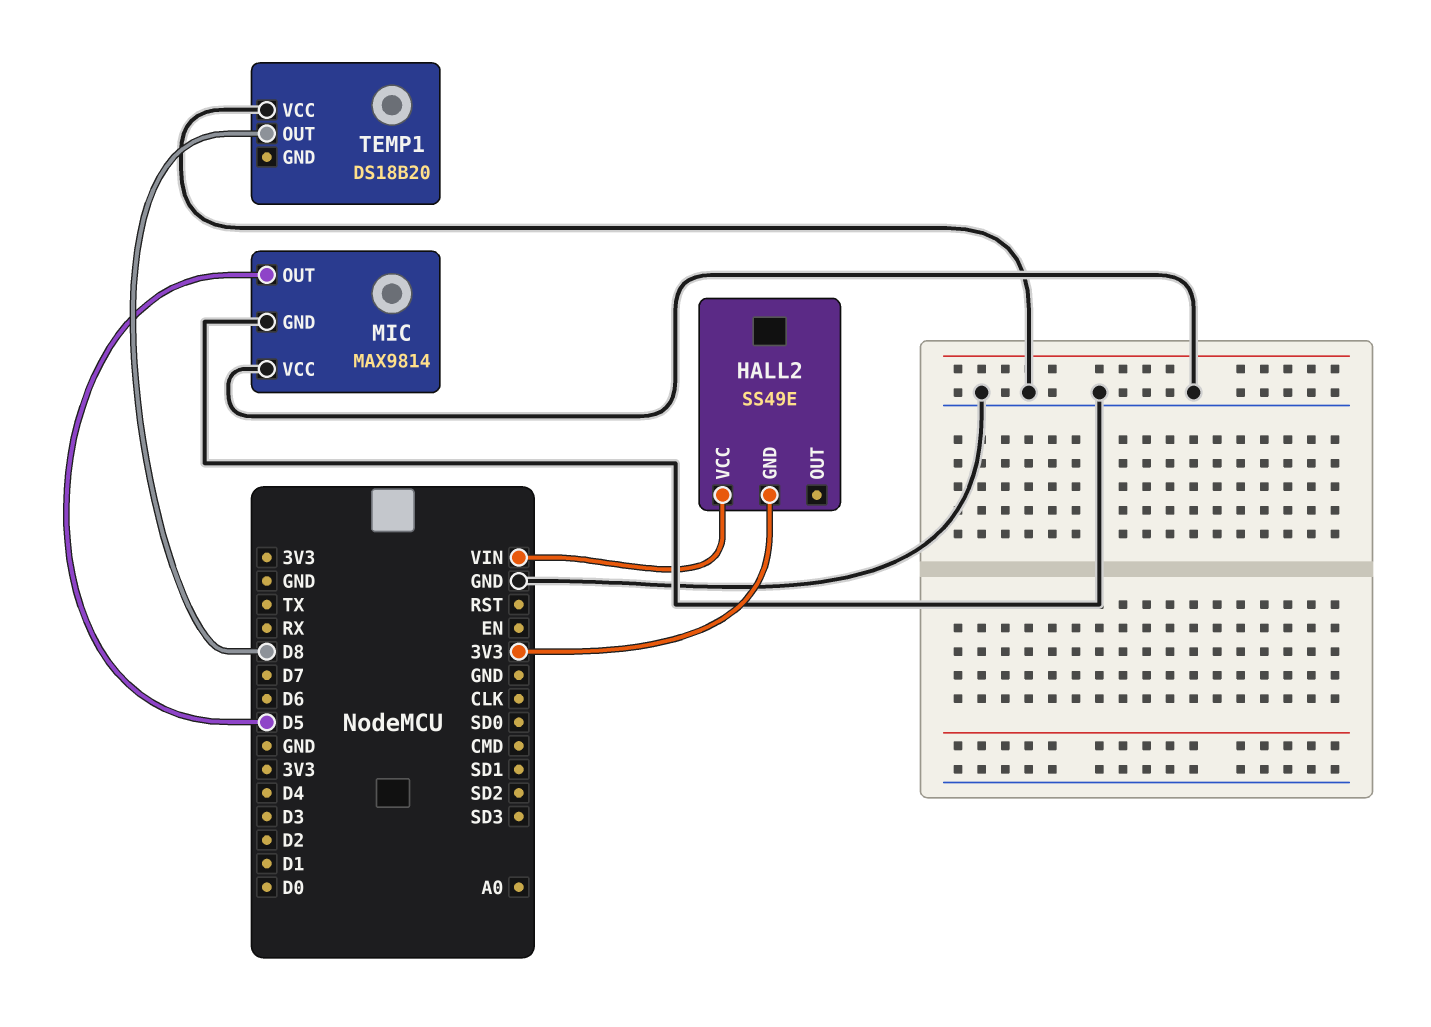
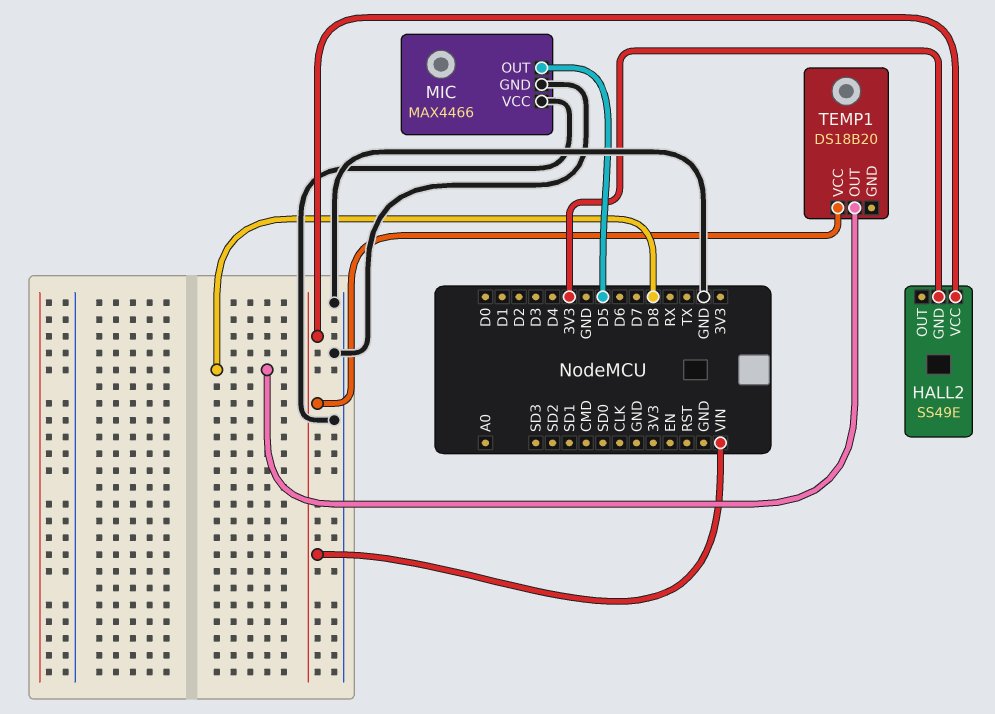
MIC: MAX9814 -> MAX4466
TEMP1 pin VCC: GND -> VIN

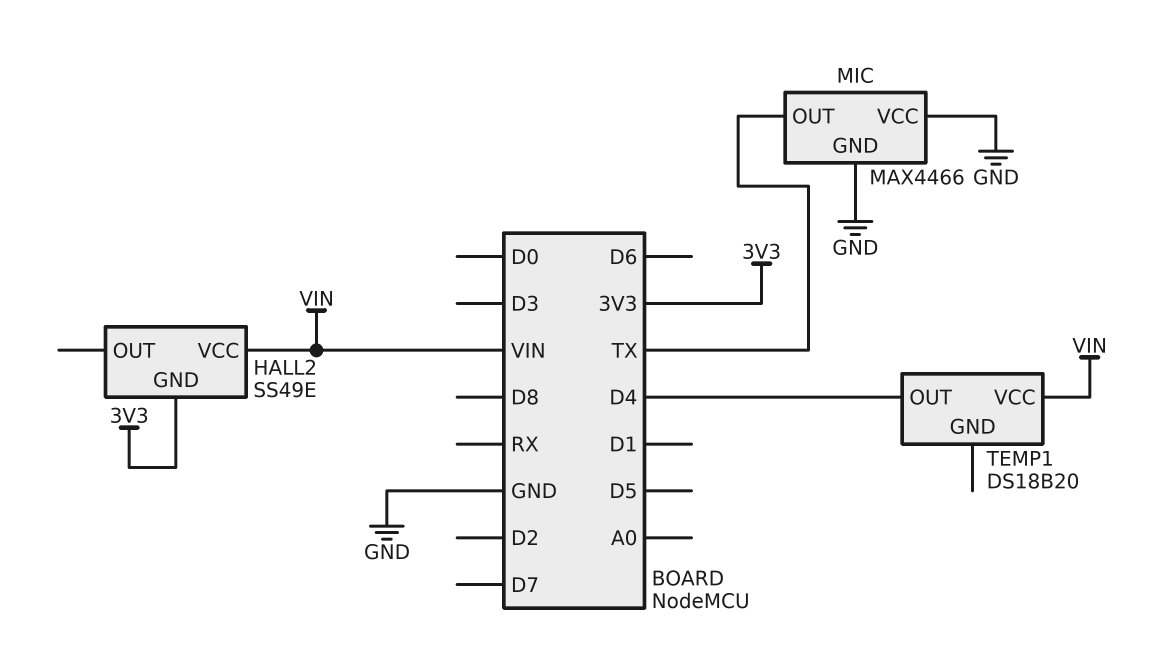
MIC pin OUT: D5 -> TX
TEMP1 pin OUT: D8 -> D4

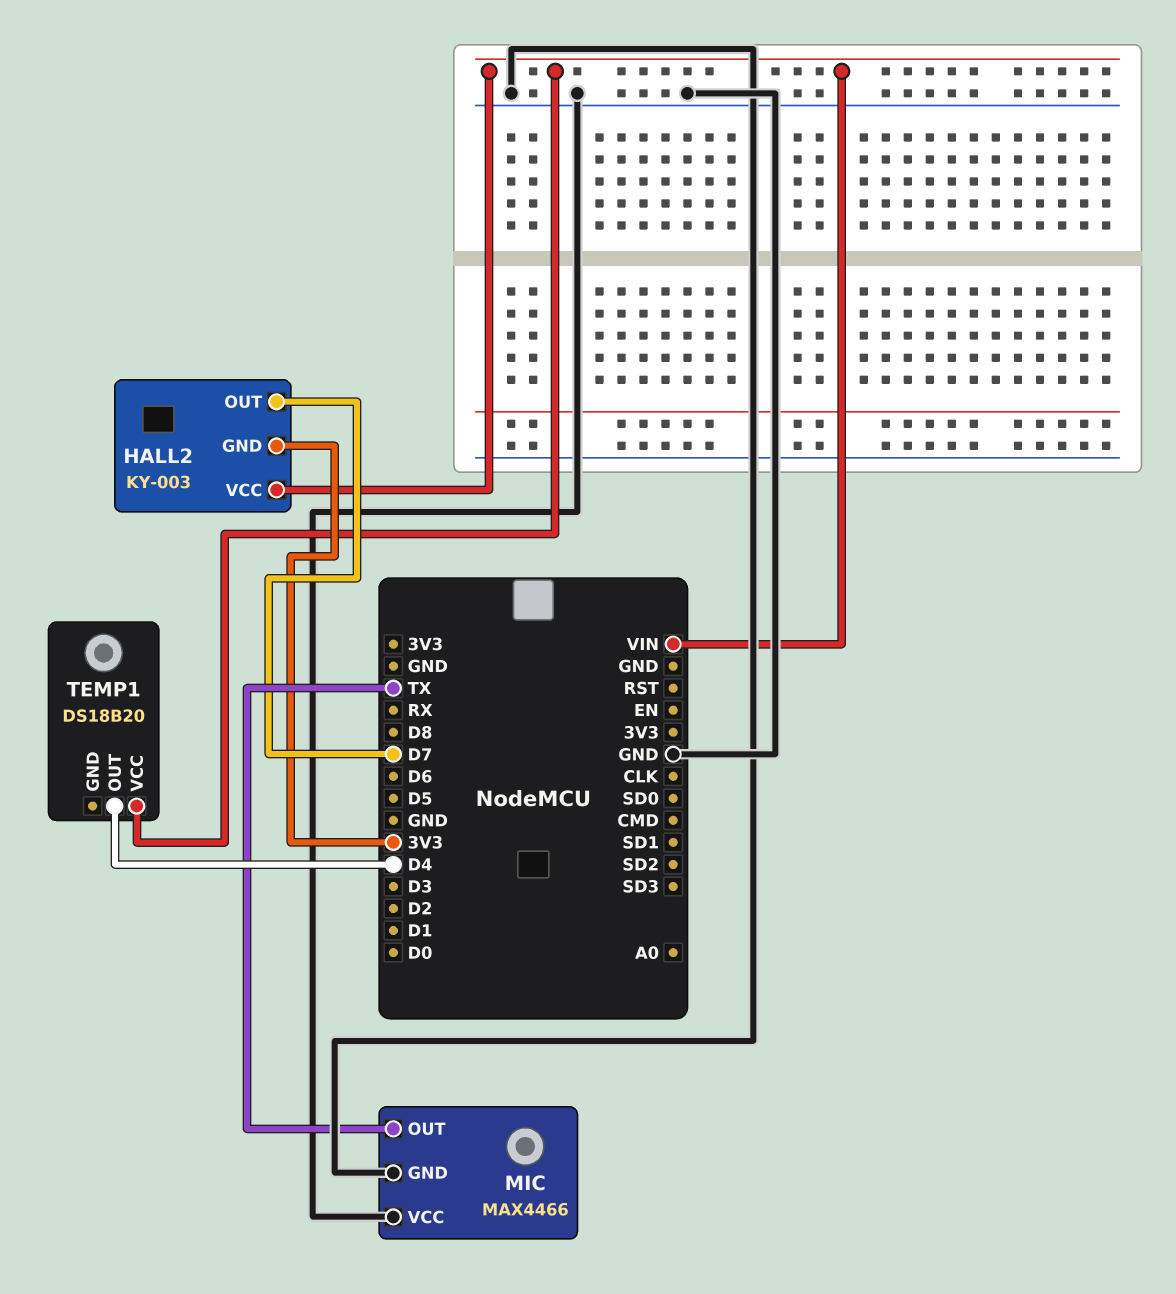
HALL2: SS49E -> KY-003
HALL2 pin OUT: none -> D7

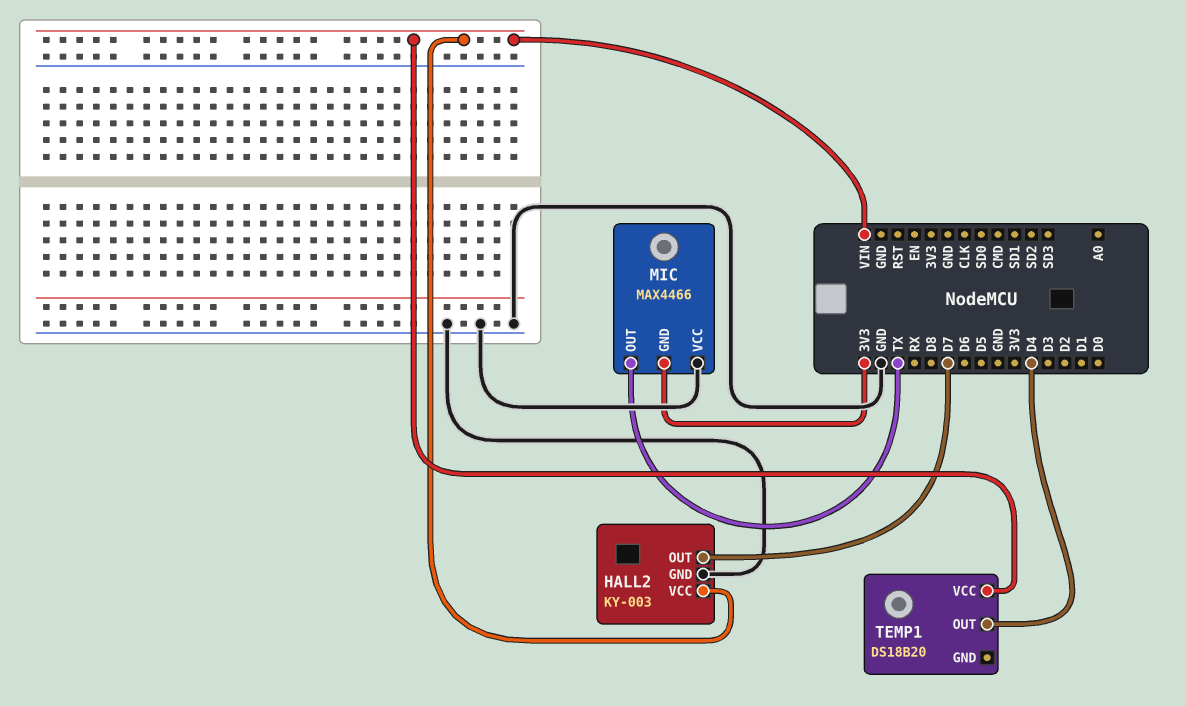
HALL2 pin GND: 3V3 -> GND
MIC pin GND: GND -> 3V3

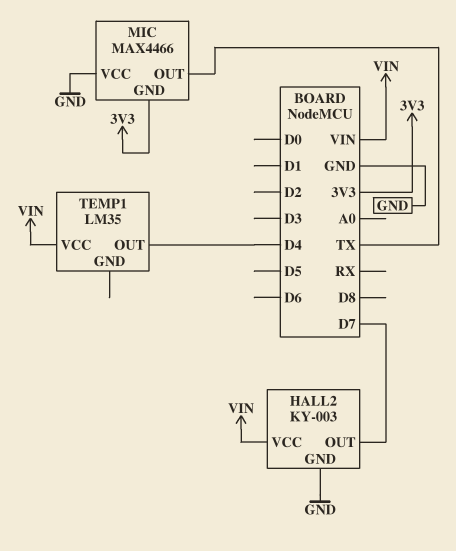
TEMP1: DS18B20 -> LM35

